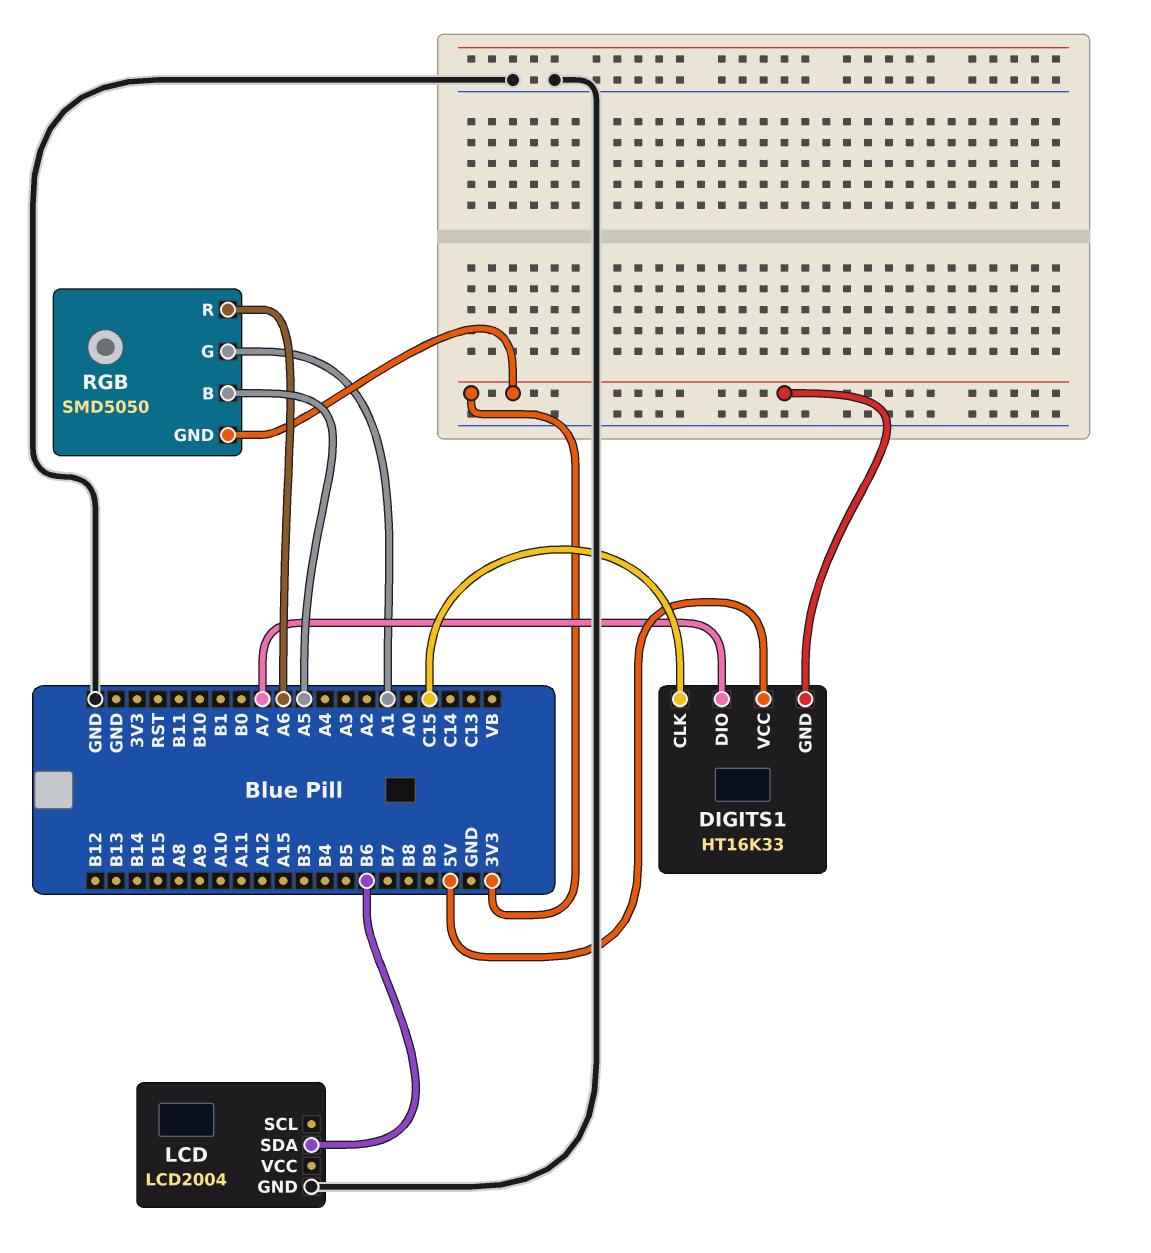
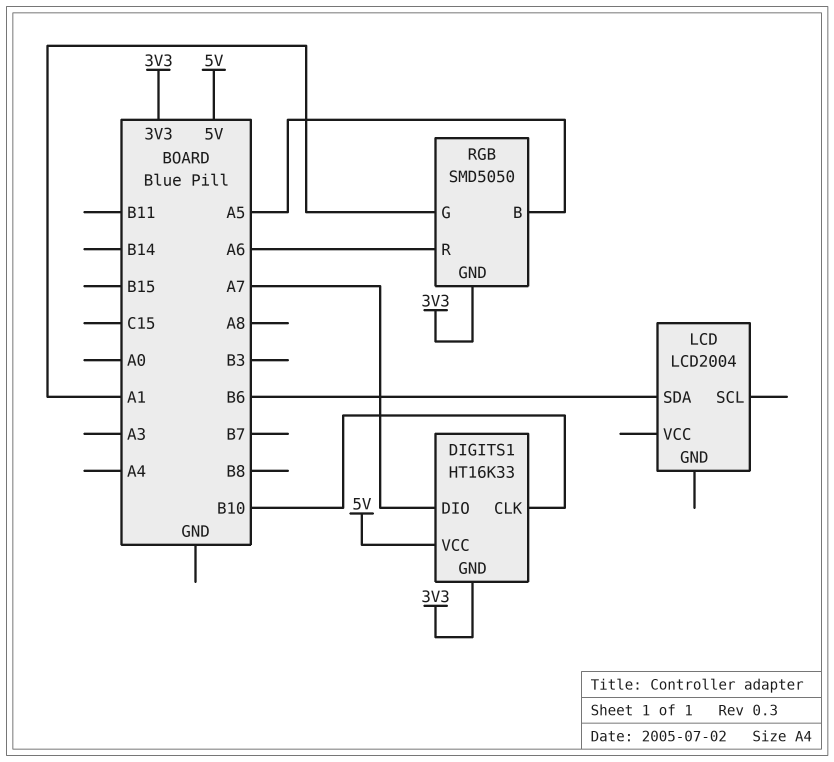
DIGITS1 pin CLK: C15 -> B10
LCD pin GND: GND -> none

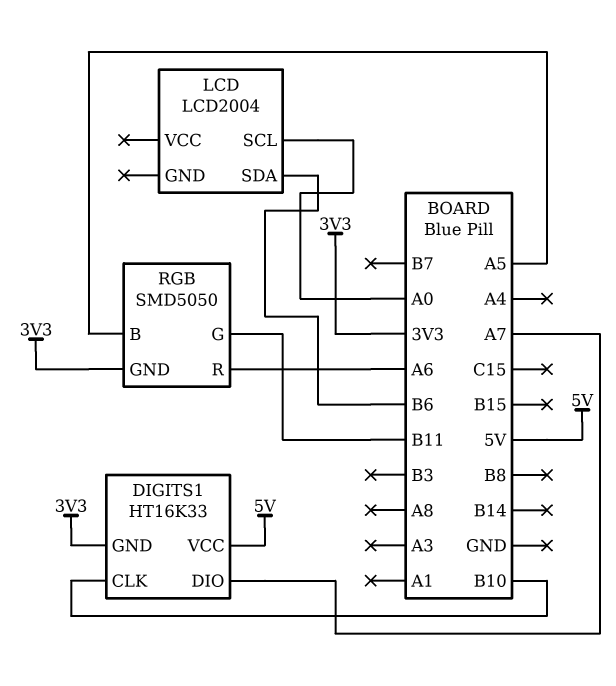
LCD pin SCL: none -> A0
RGB pin G: A1 -> B11

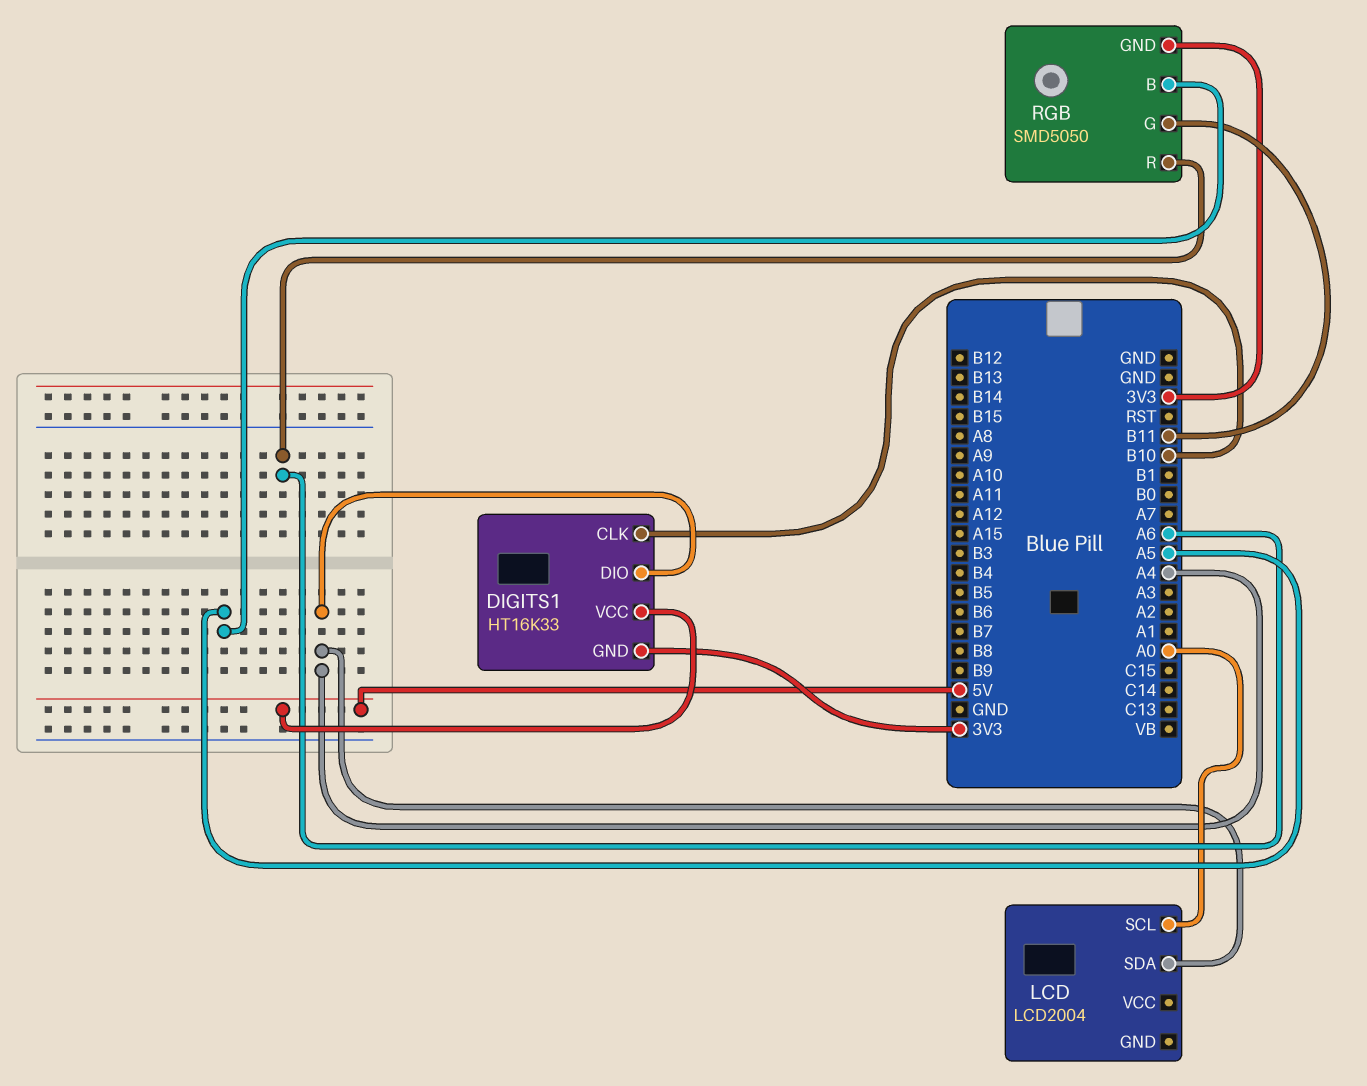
DIGITS1 pin DIO: A7 -> A4
LCD pin SDA: B6 -> A4

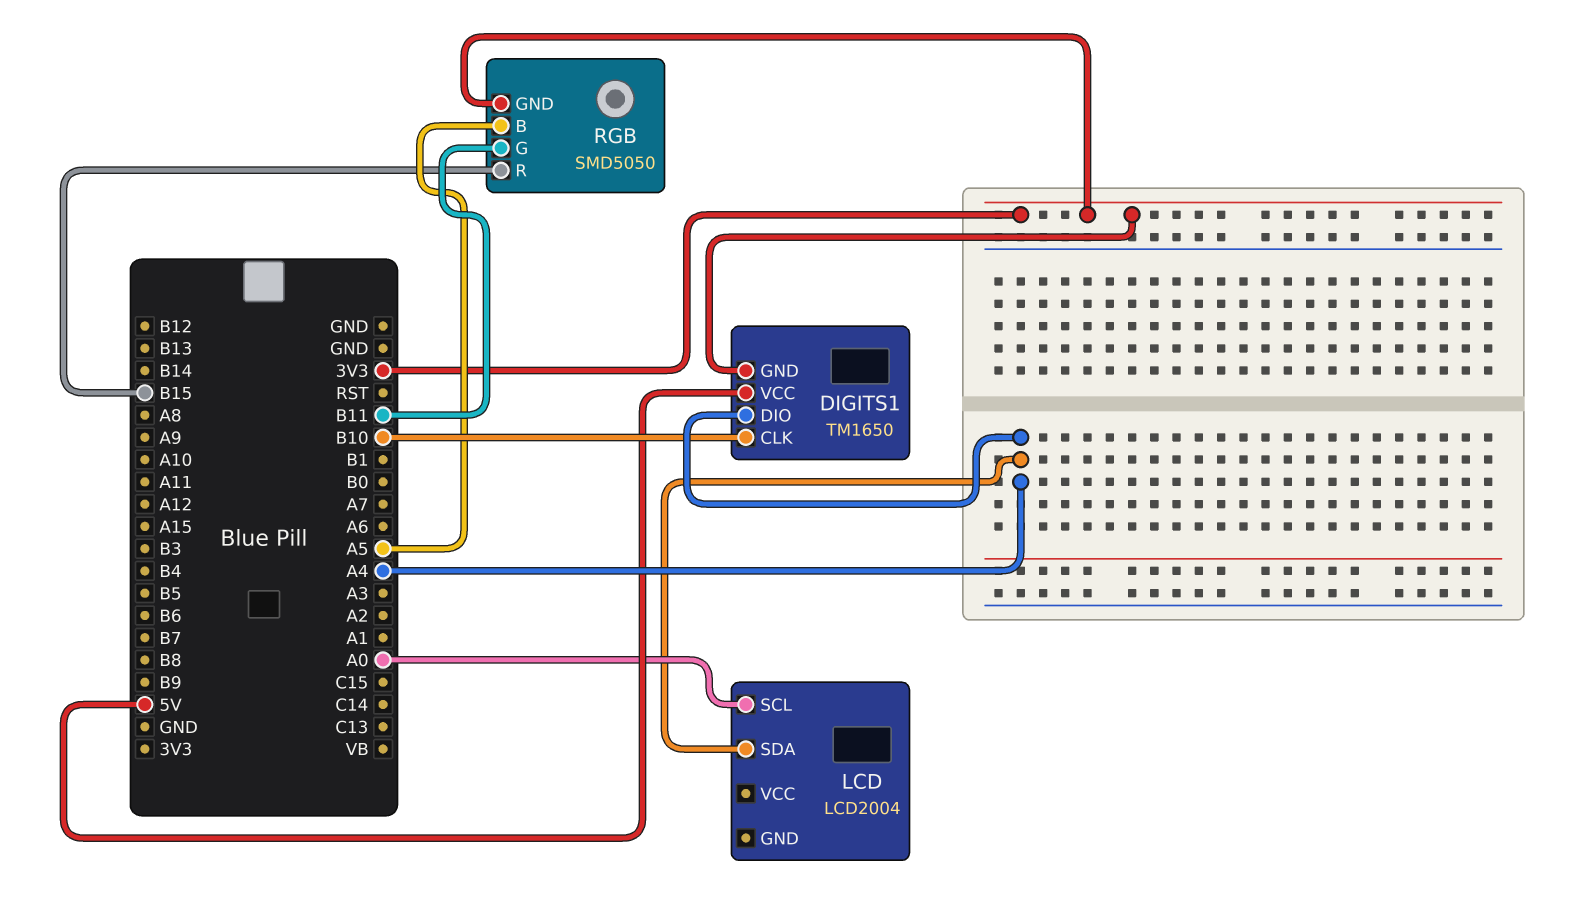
DIGITS1: HT16K33 -> TM1650
RGB pin R: A6 -> B15

